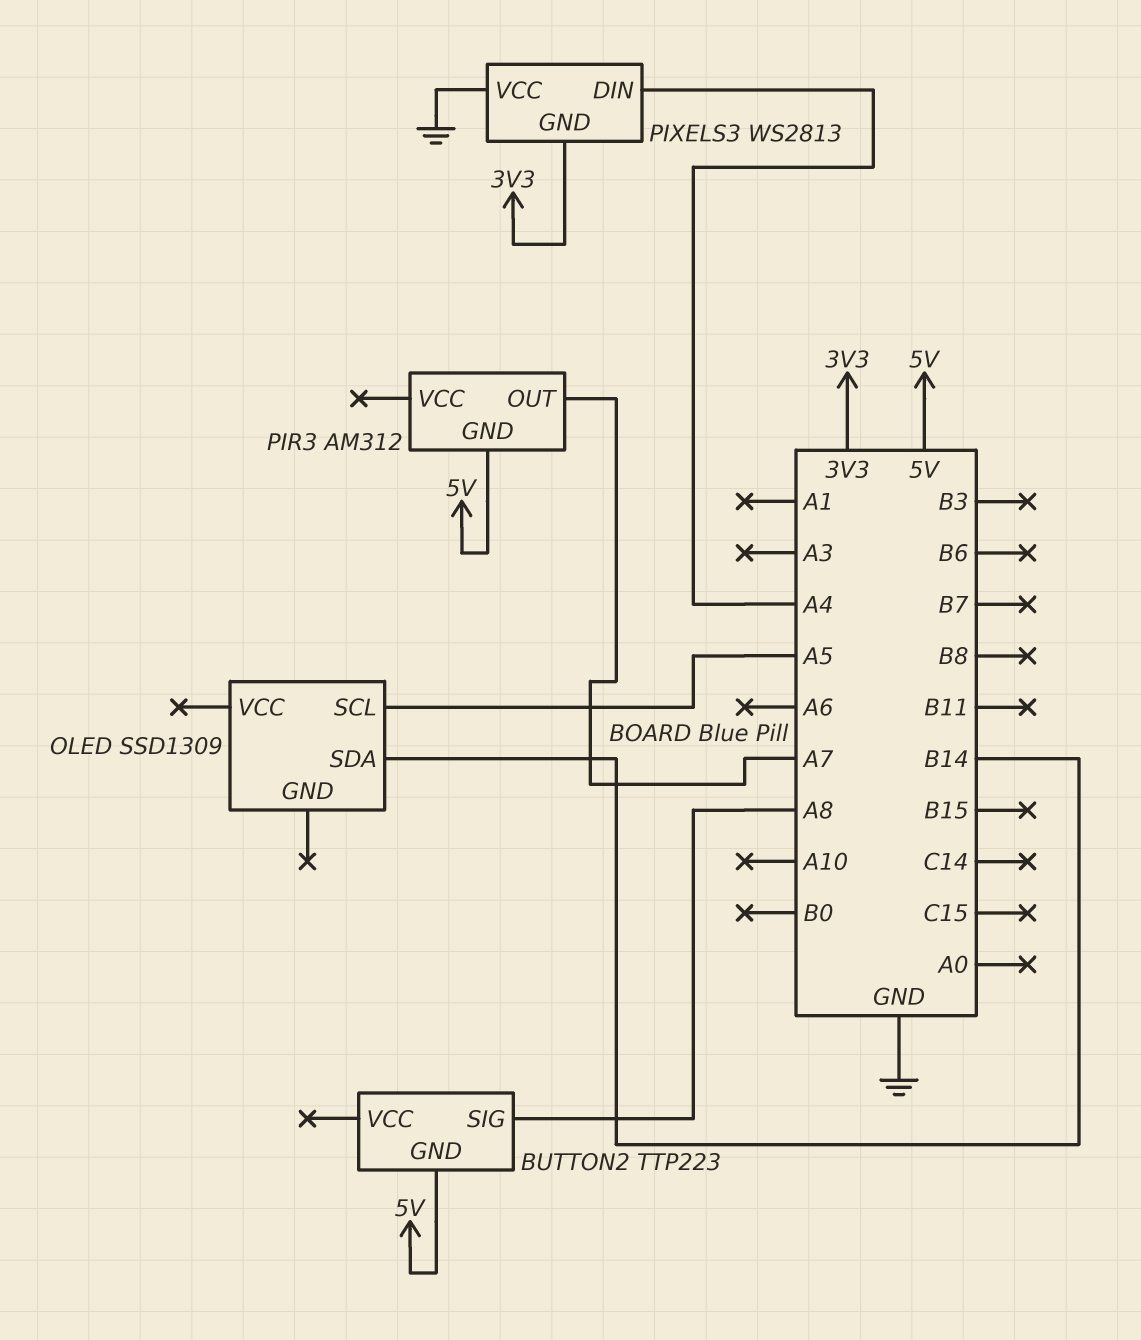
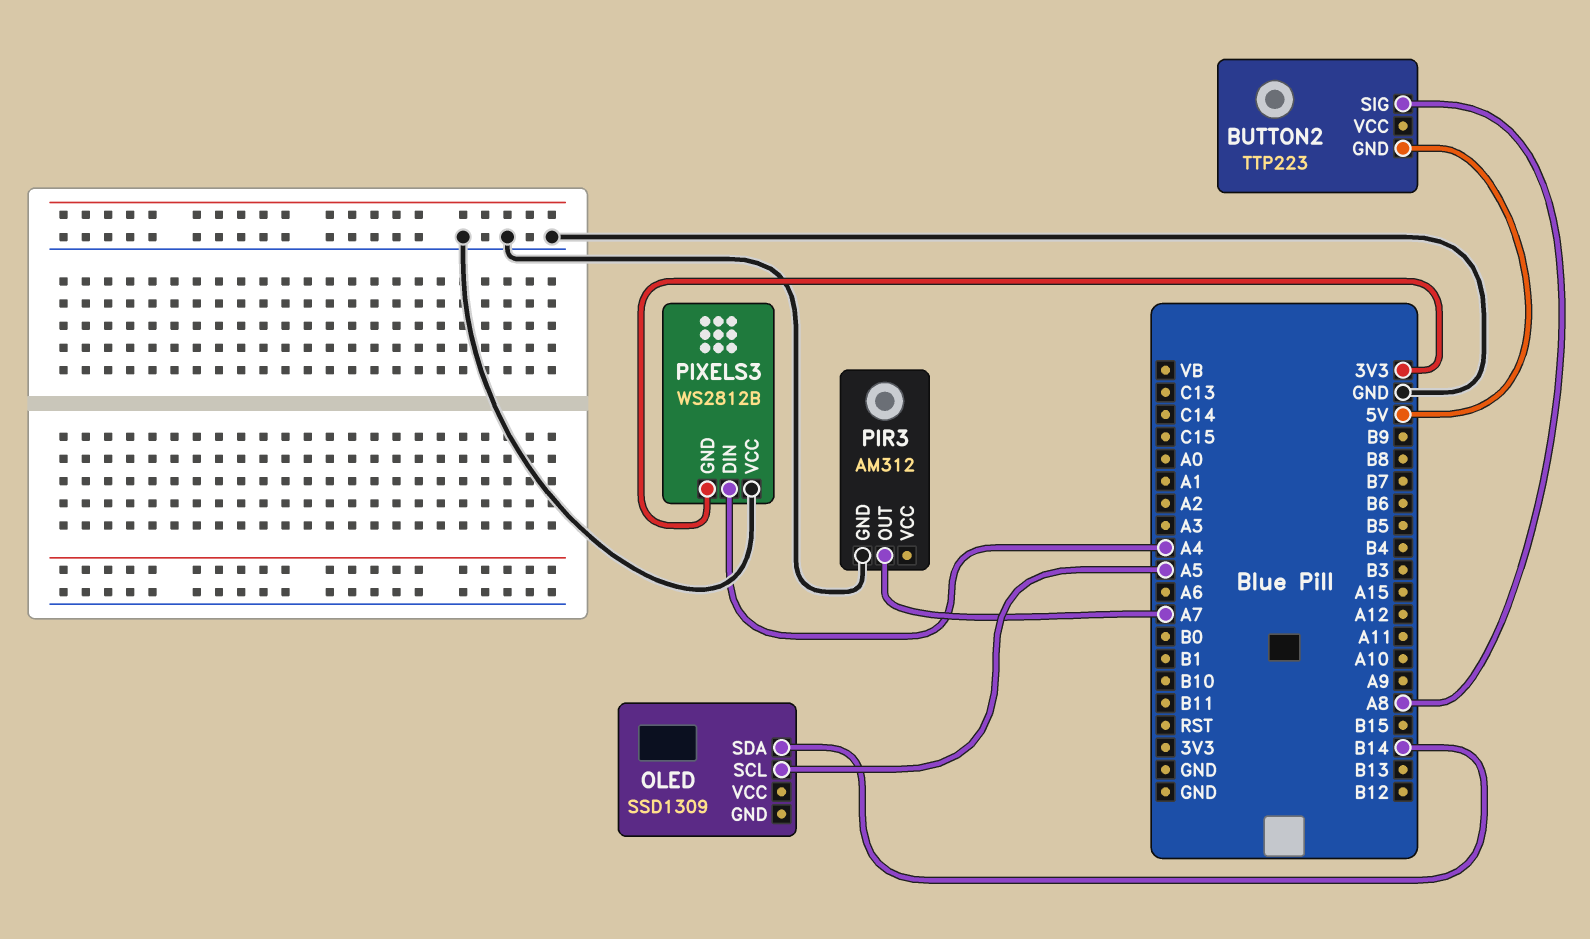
PIR3 pin GND: 5V -> GND
PIXELS3: WS2813 -> WS2812B

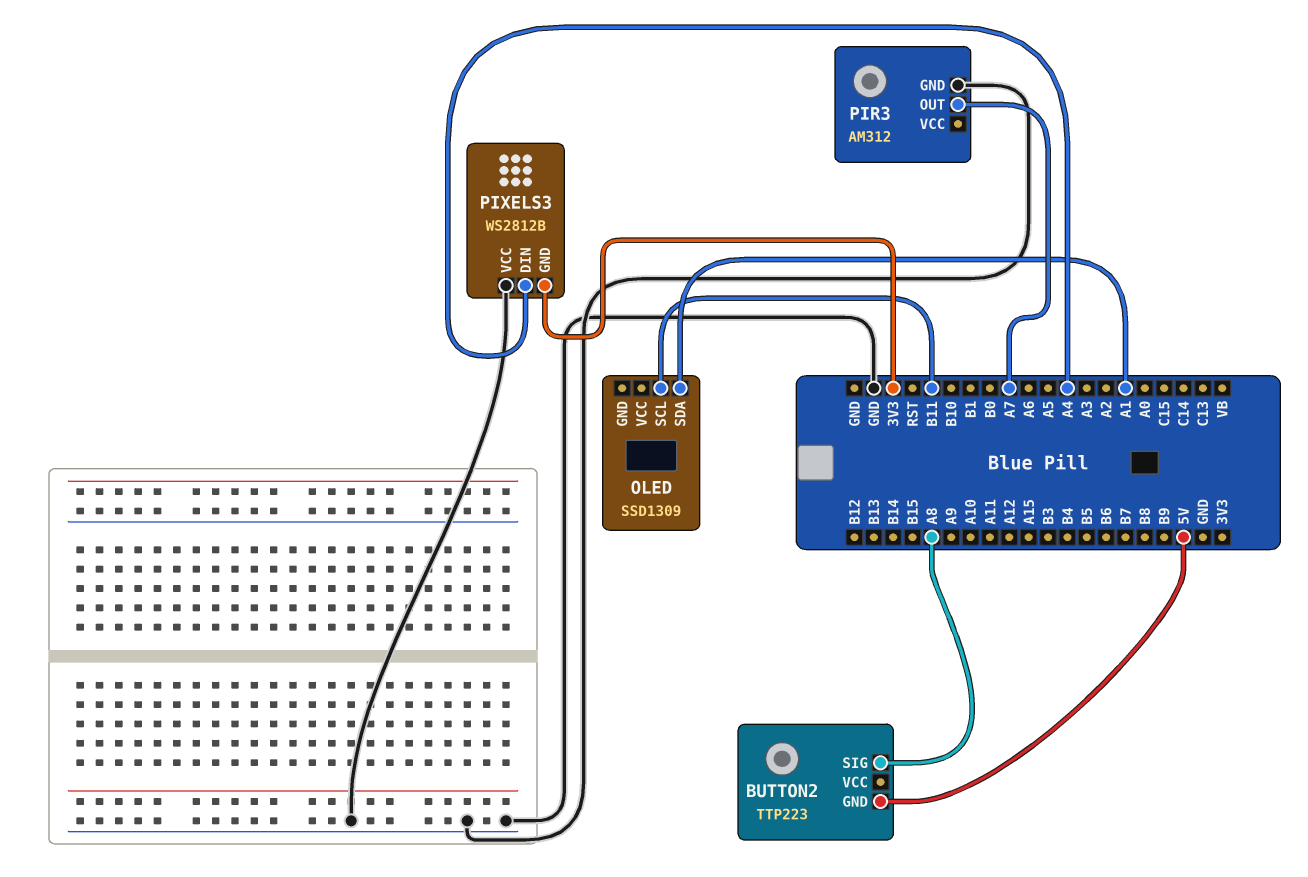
OLED pin SCL: A5 -> B11
OLED pin SDA: B14 -> A1

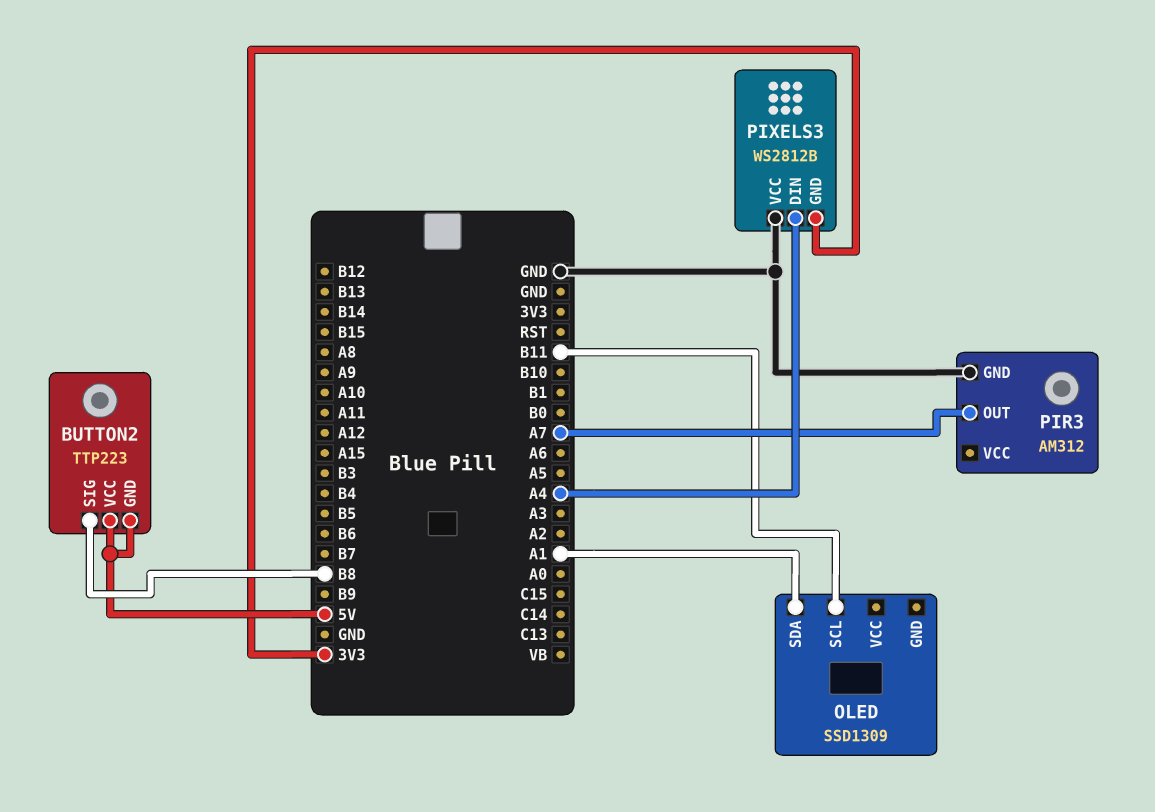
BUTTON2 pin SIG: A8 -> B8
BUTTON2 pin VCC: none -> 5V

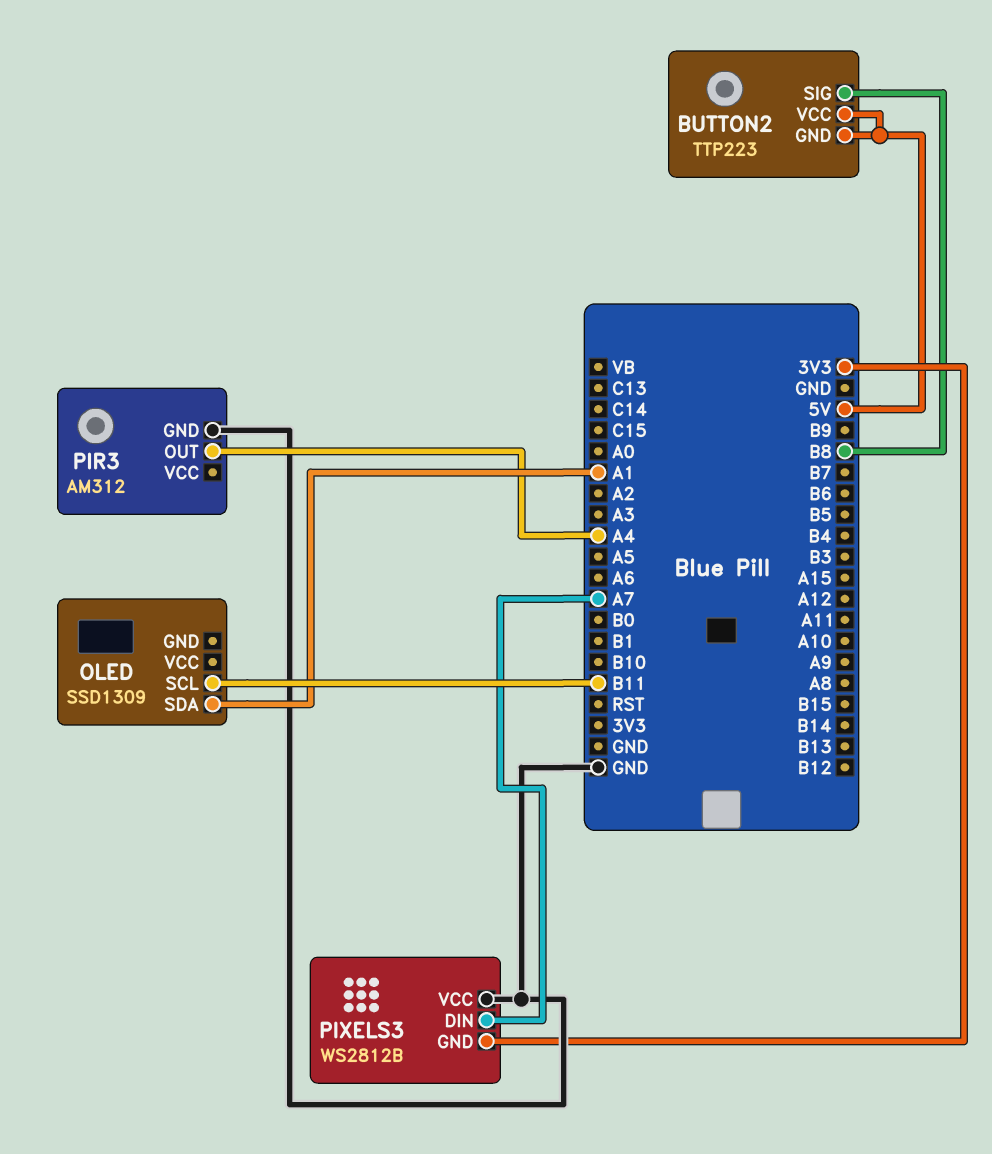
PIR3 pin OUT: A7 -> A4
PIXELS3 pin DIN: A4 -> A7

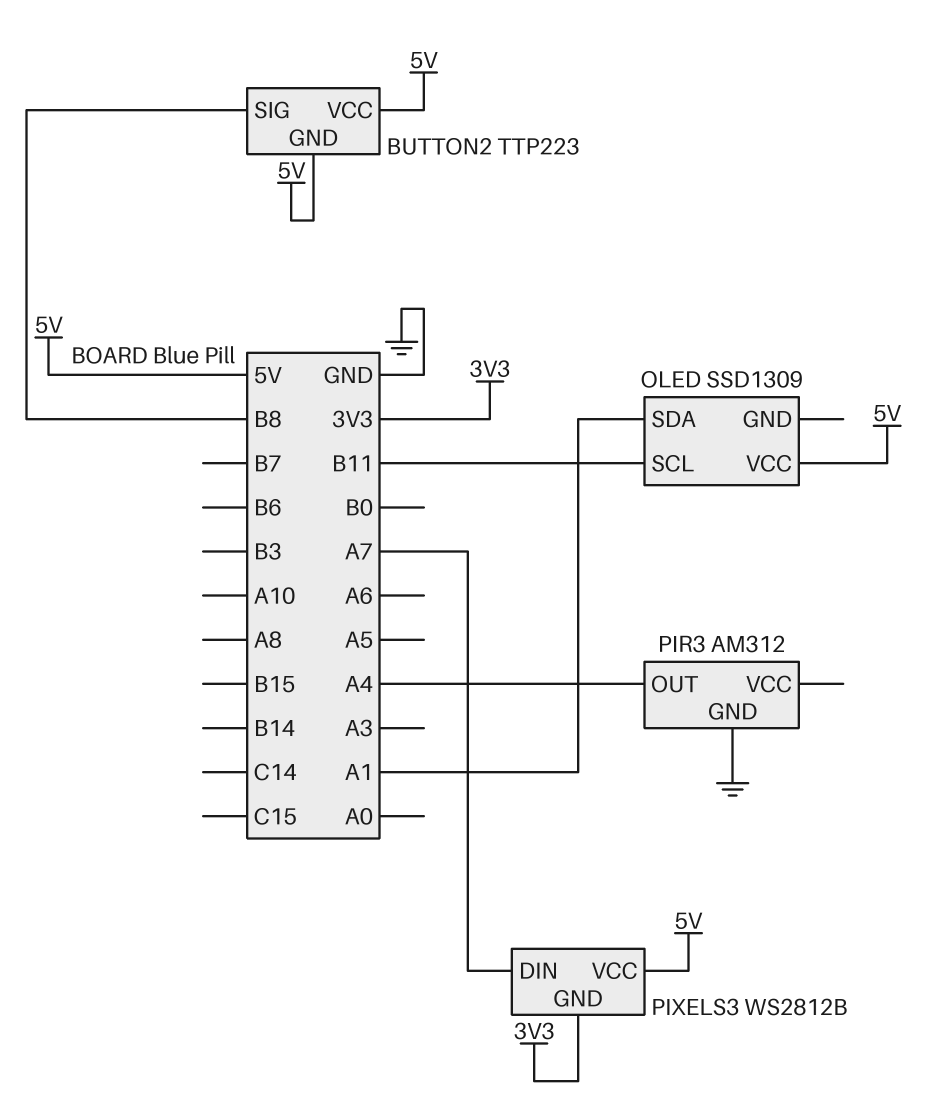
OLED pin VCC: none -> 5V
PIXELS3 pin VCC: GND -> 5V

